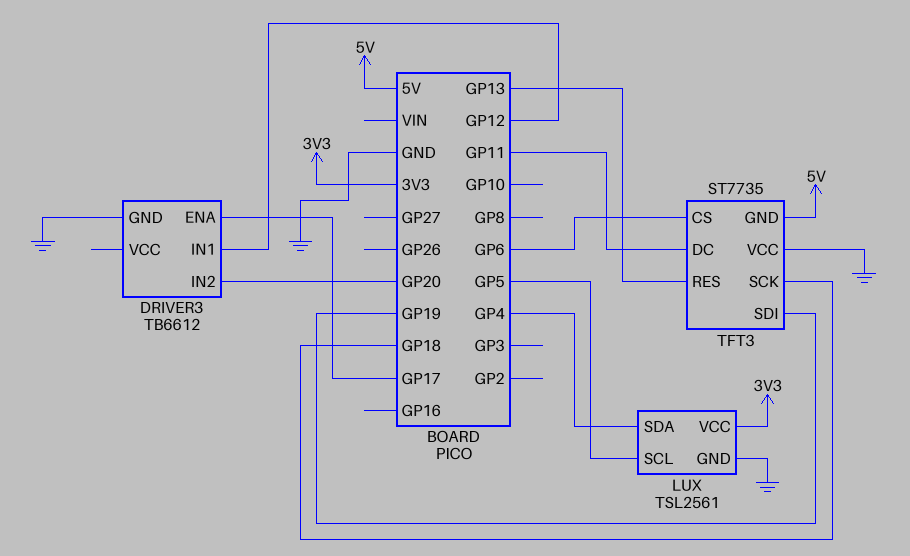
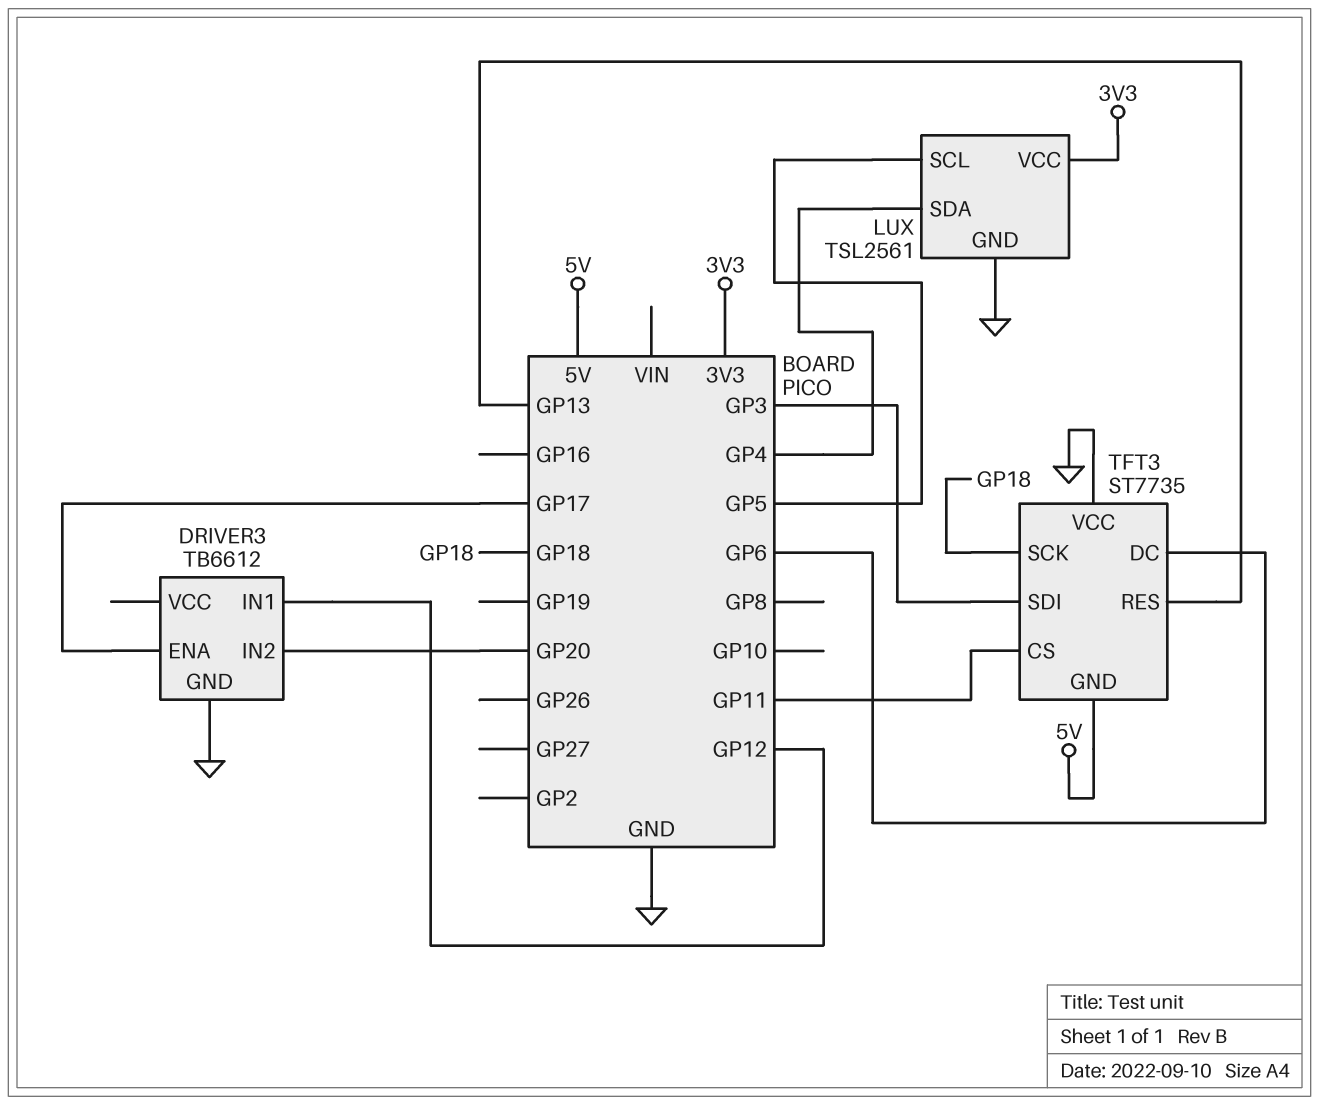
TFT3 pin CS: GP6 -> GP11
TFT3 pin DC: GP11 -> GP6
TFT3 pin SDI: GP19 -> GP3

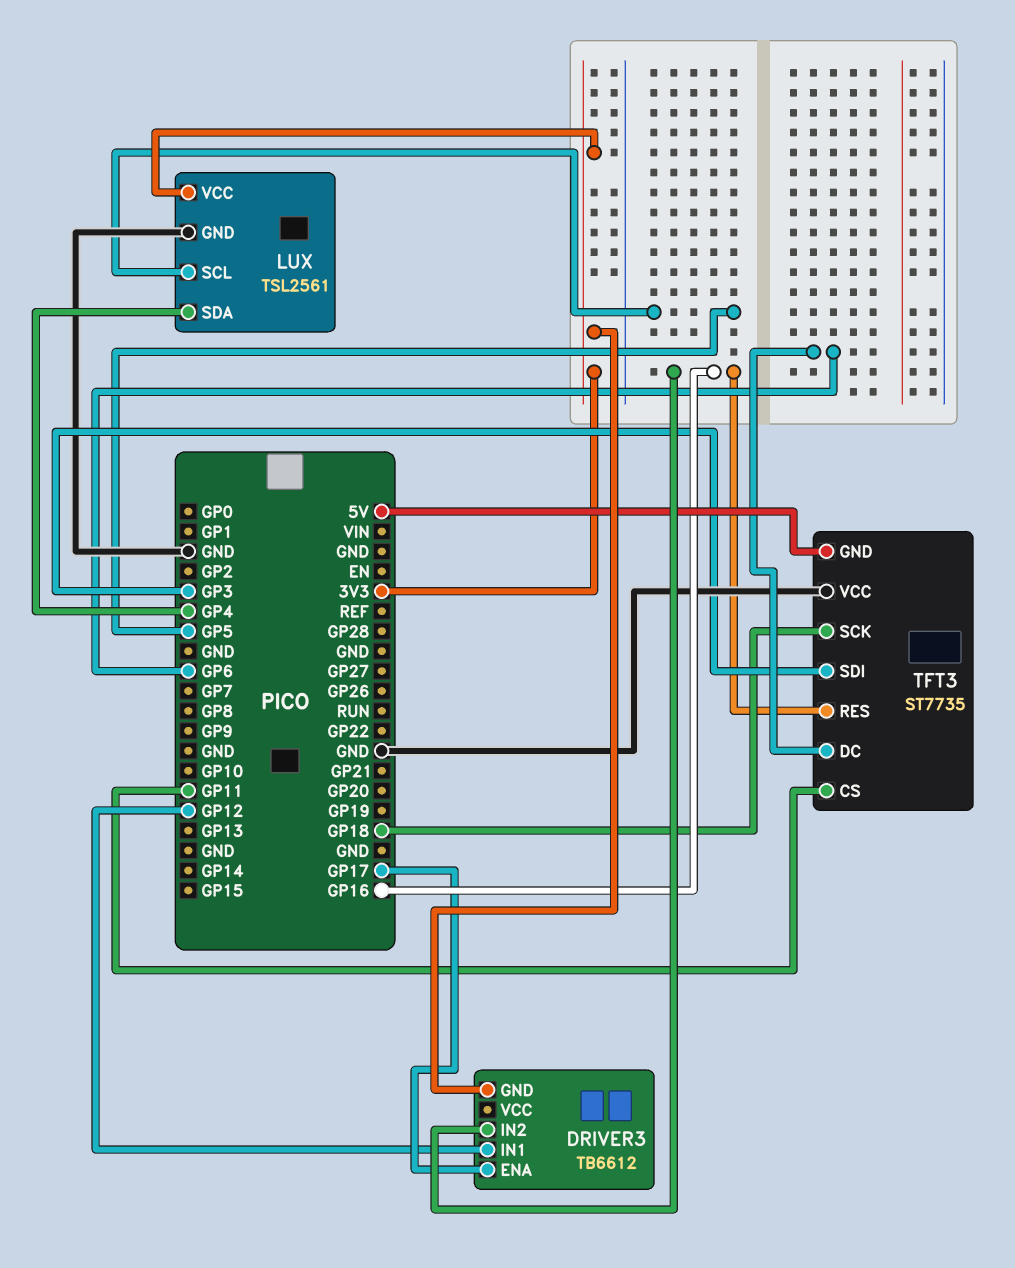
DRIVER3 pin GND: GND -> 3V3
DRIVER3 pin IN2: GP20 -> GP16
TFT3 pin RES: GP13 -> GP16

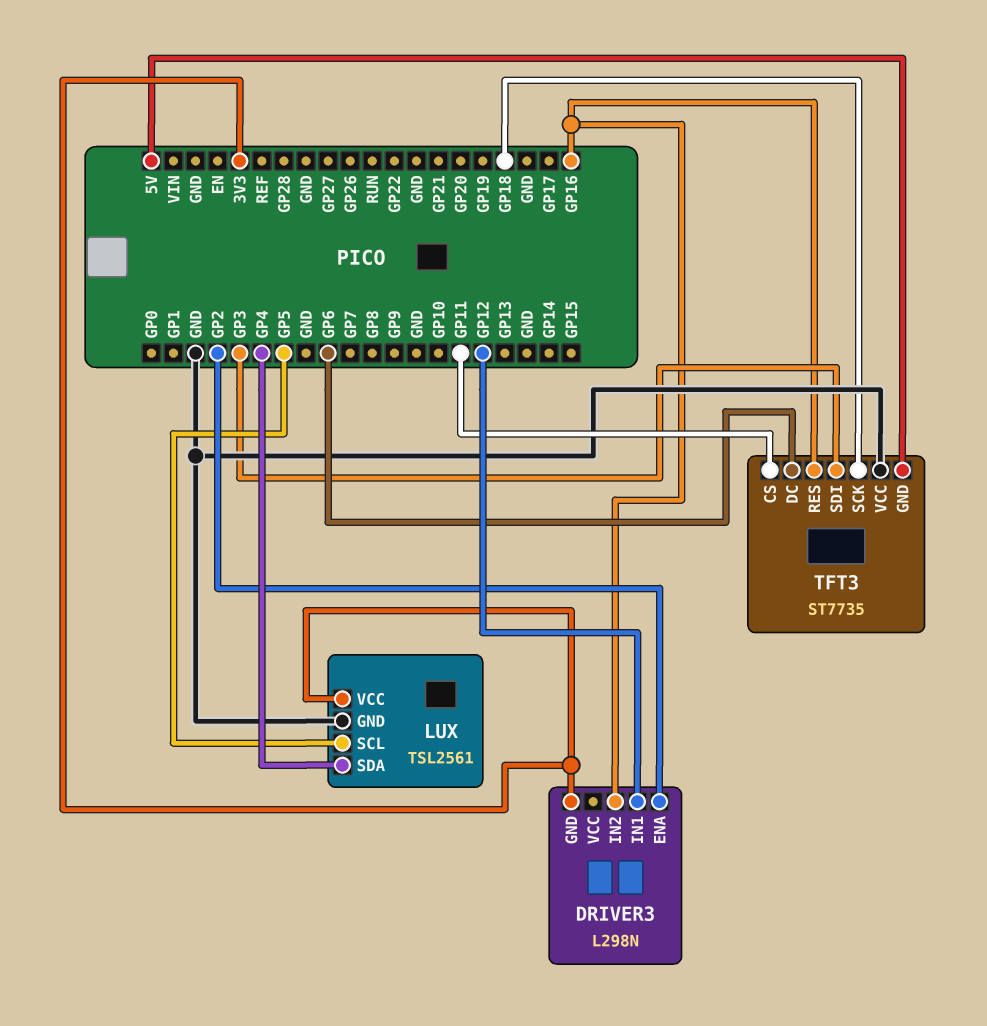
DRIVER3: TB6612 -> L298N
DRIVER3 pin ENA: GP17 -> GP2

